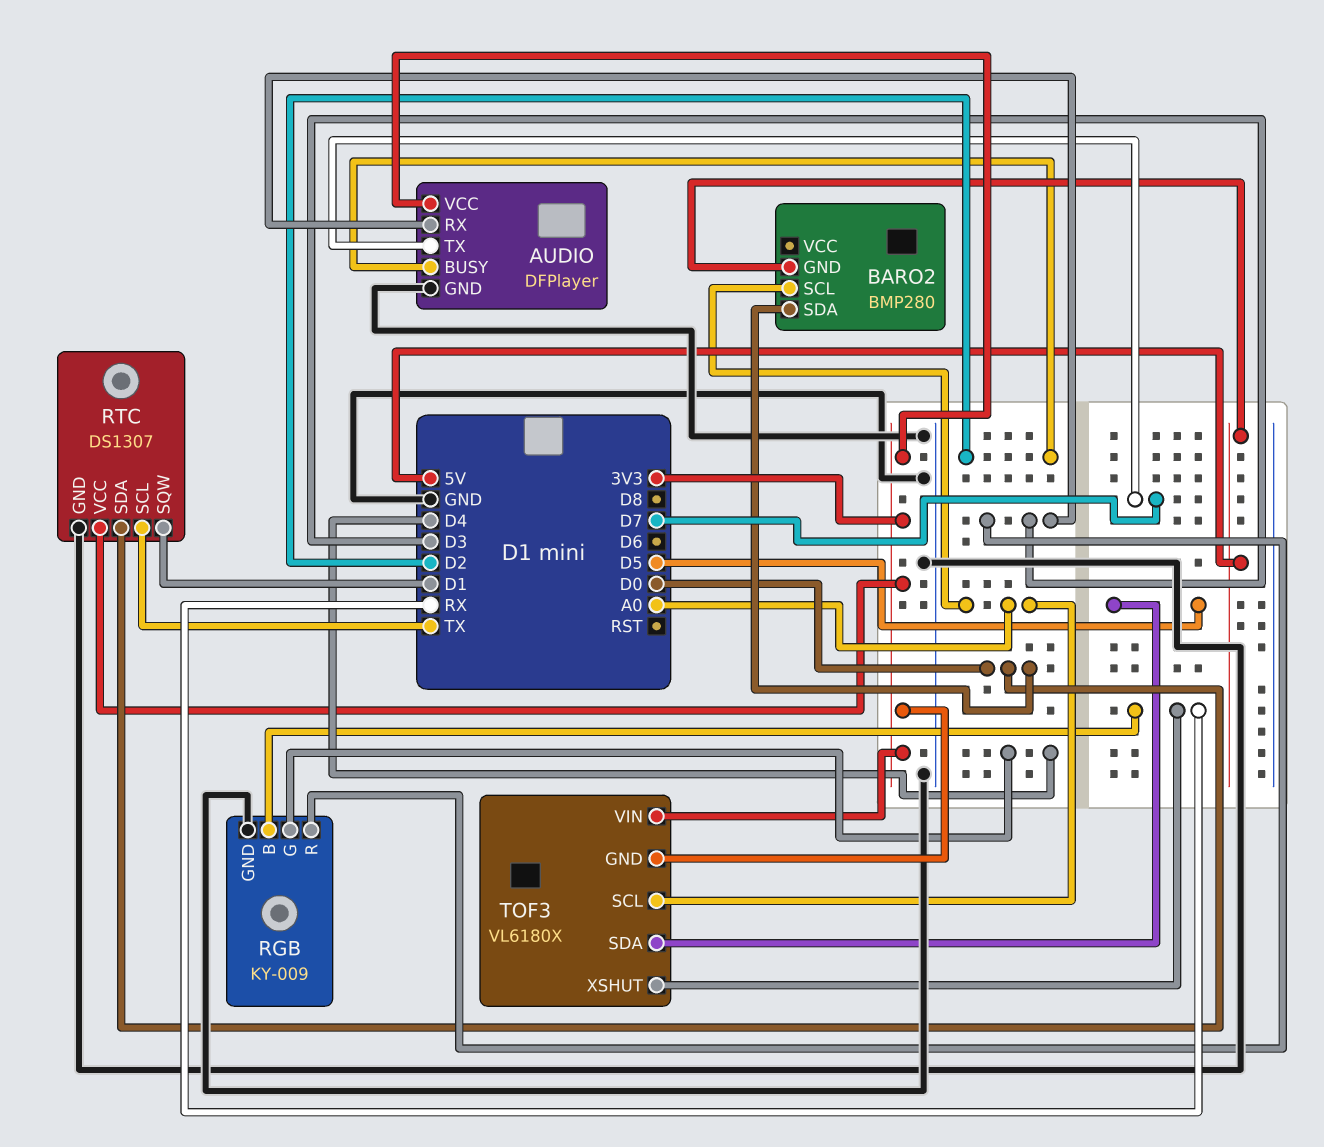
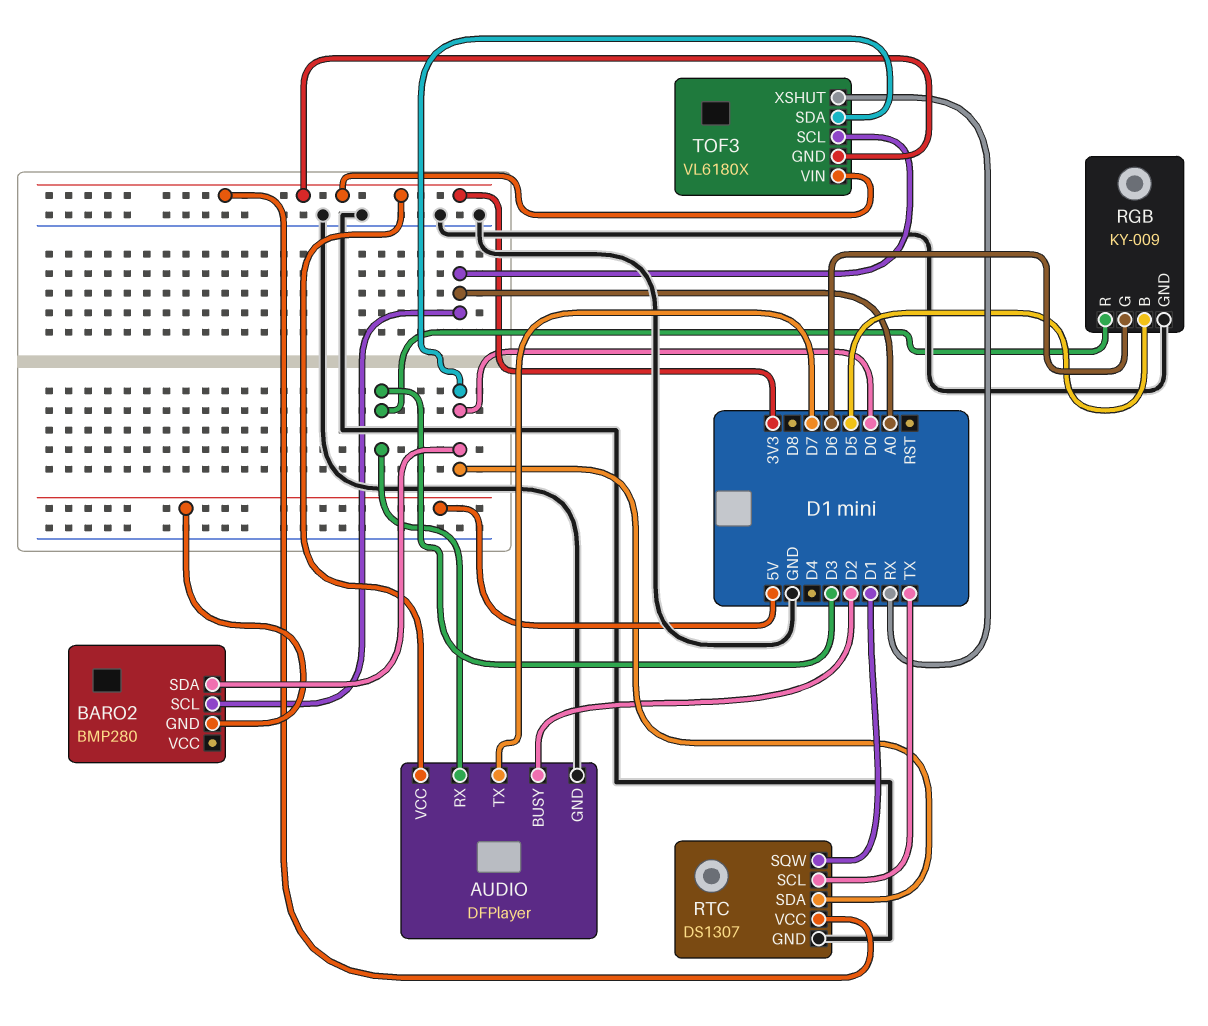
RGB pin B: RX -> D5
RGB pin G: D4 -> D6
TOF3 pin SDA: D5 -> D0

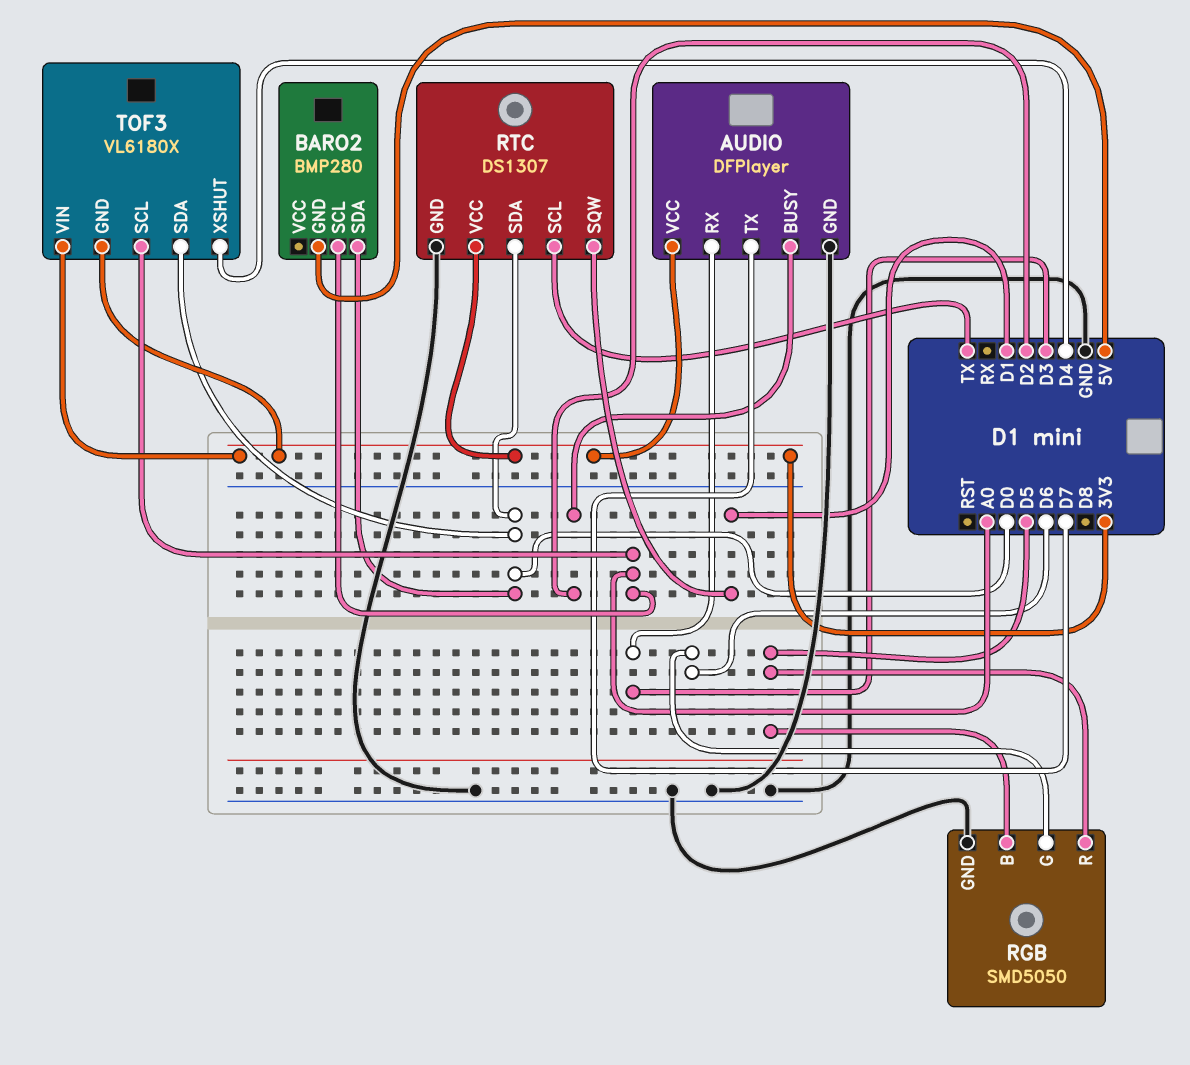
RGB: KY-009 -> SMD5050
RGB pin R: D3 -> D5
TOF3 pin XSHUT: RX -> D4

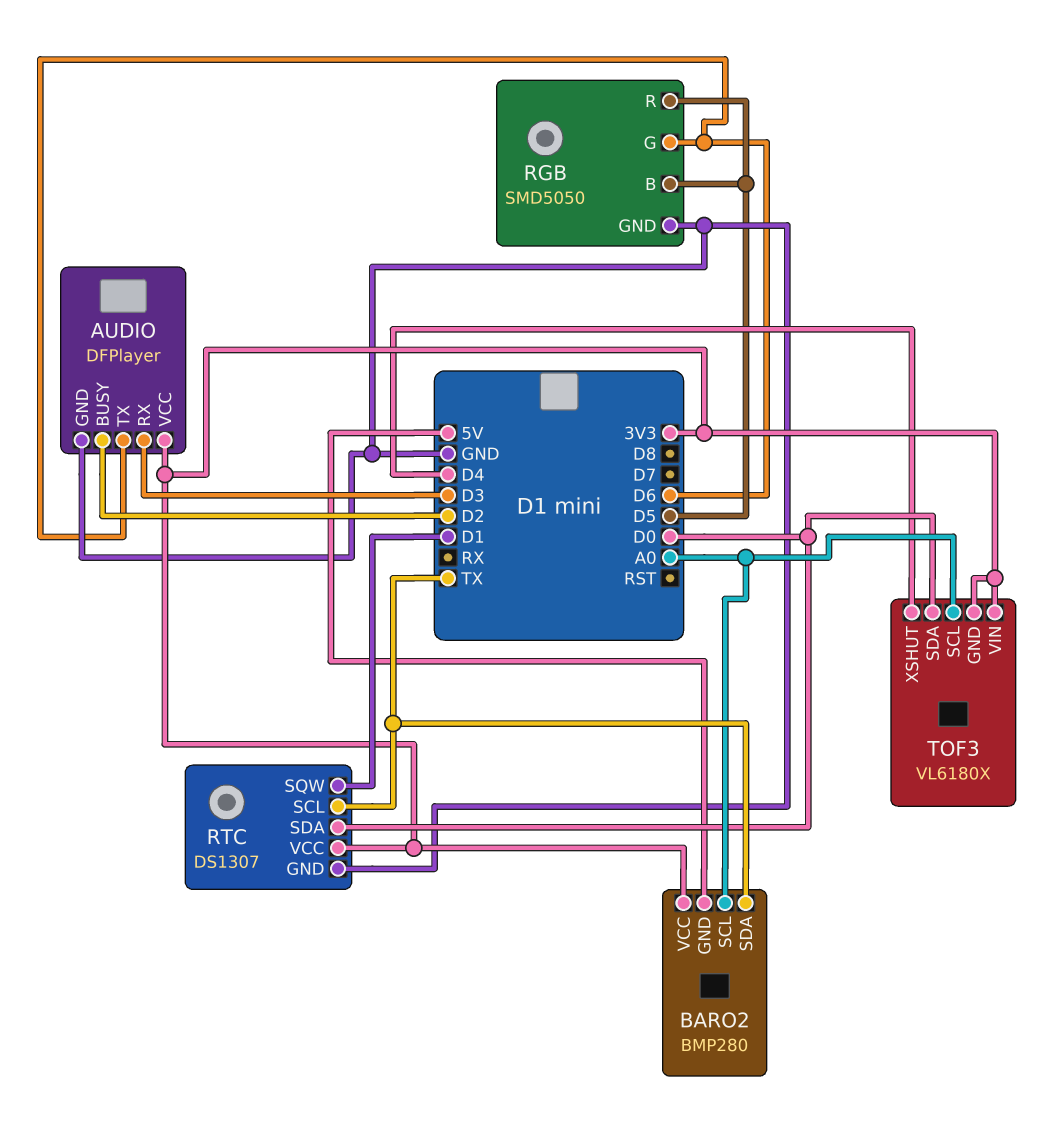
AUDIO pin TX: D7 -> D6
BARO2 pin SDA: D0 -> TX
BARO2 pin VCC: none -> 3V3

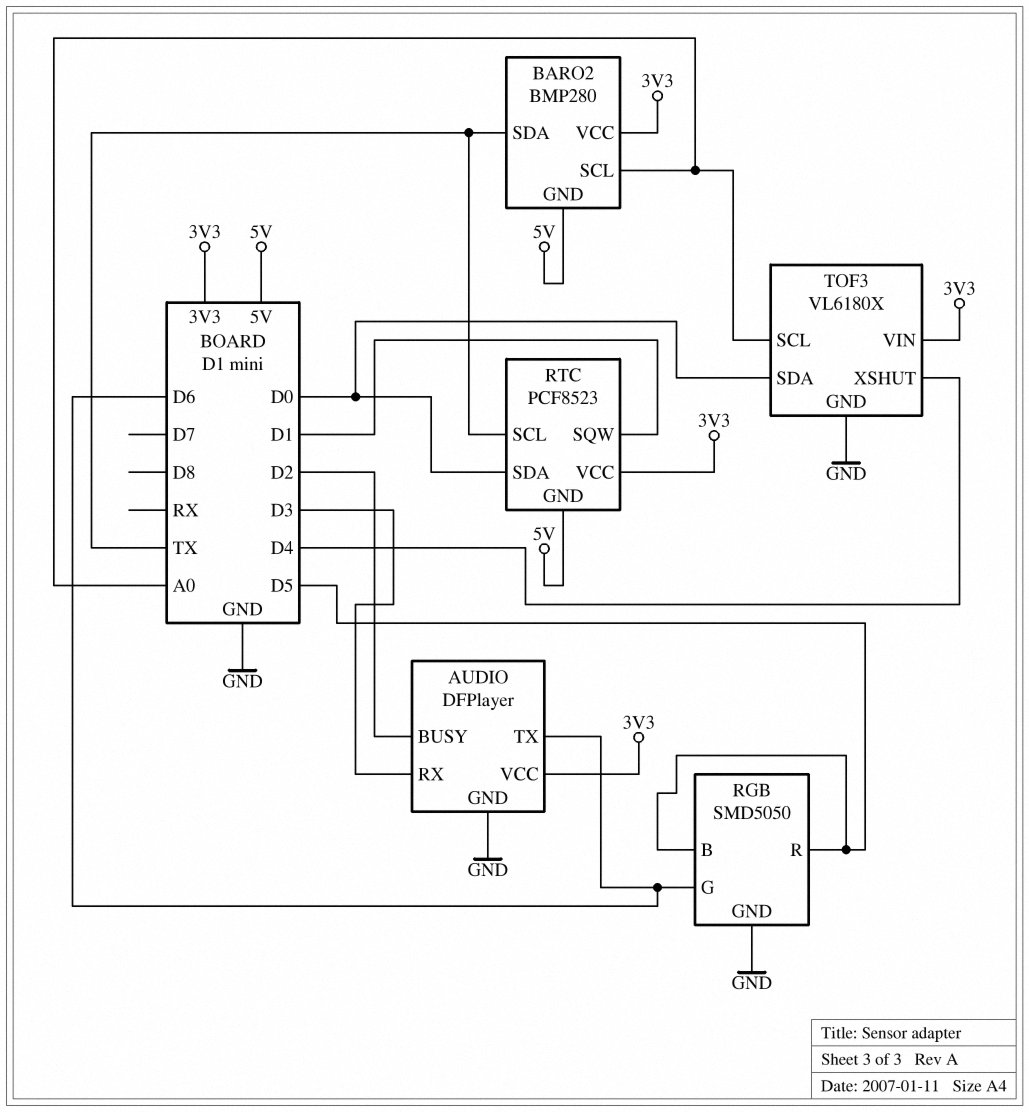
RTC: DS1307 -> PCF8523
RTC pin GND: GND -> 5V
TOF3 pin GND: 3V3 -> GND

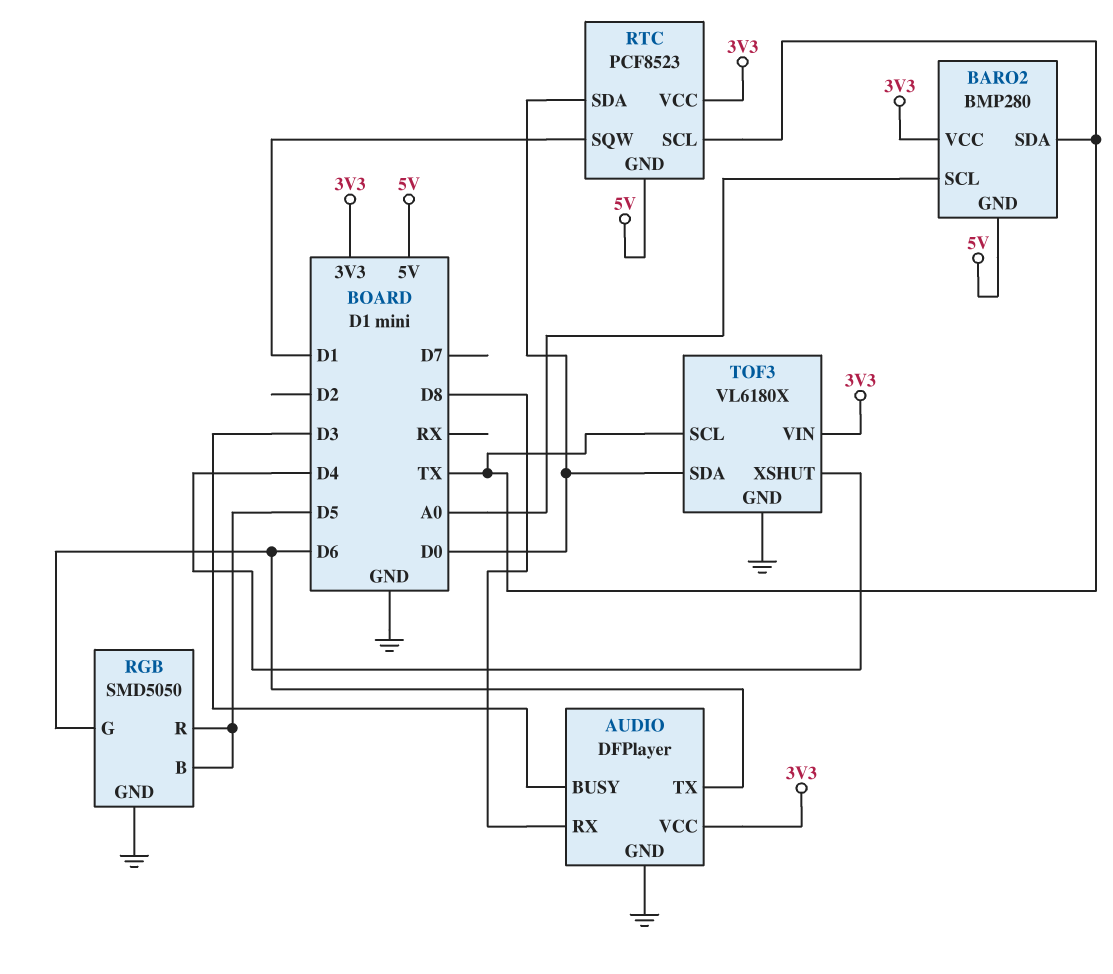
AUDIO pin BUSY: D2 -> D3
AUDIO pin RX: D3 -> D8
TOF3 pin SCL: A0 -> TX

